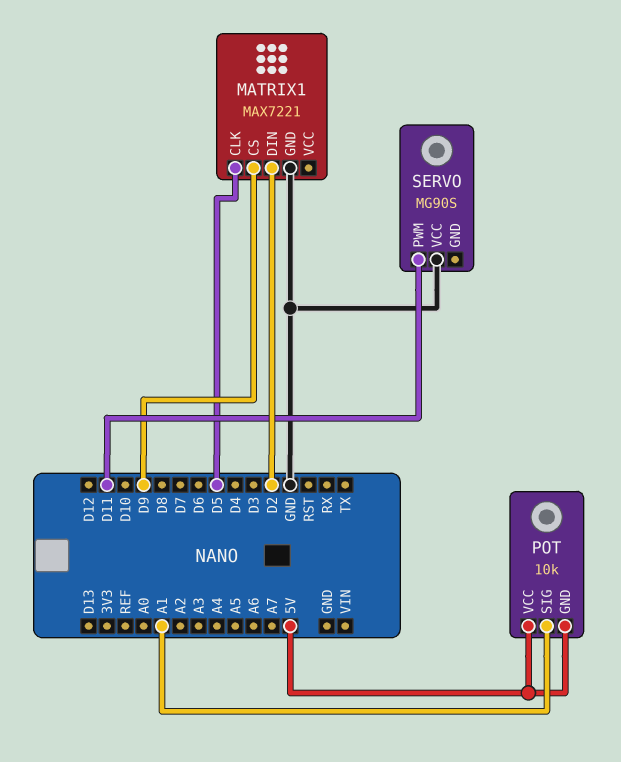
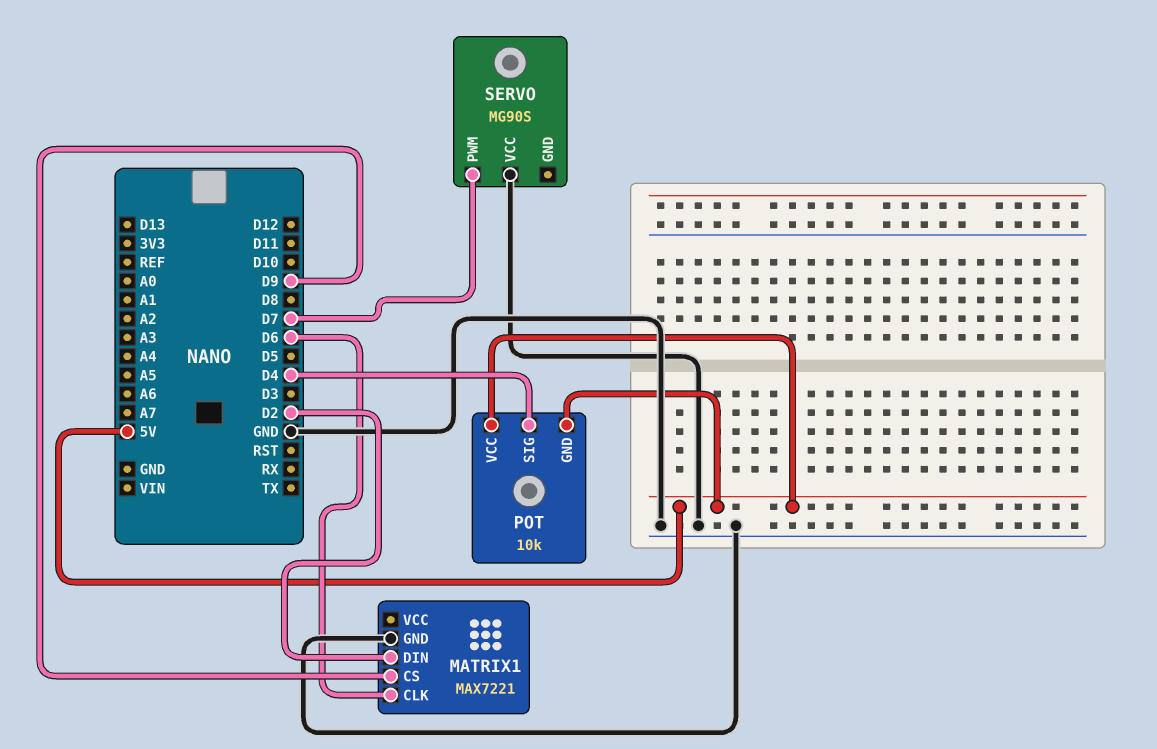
MATRIX1 pin CLK: D5 -> D6
POT pin SIG: A1 -> D4
SERVO pin PWM: D11 -> D7

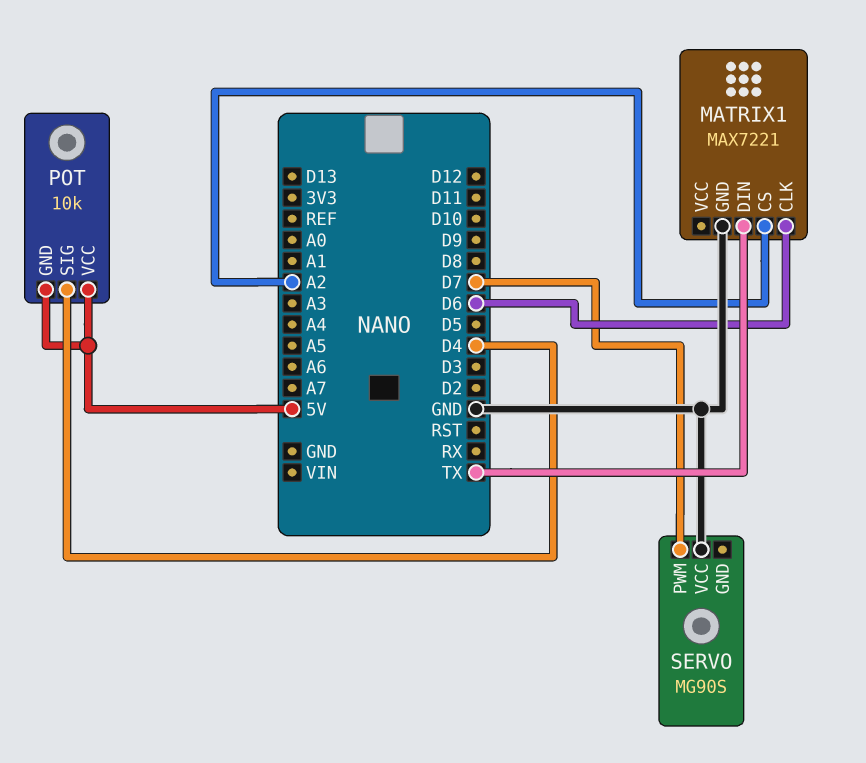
MATRIX1 pin CS: D9 -> A2
MATRIX1 pin DIN: D2 -> TX

